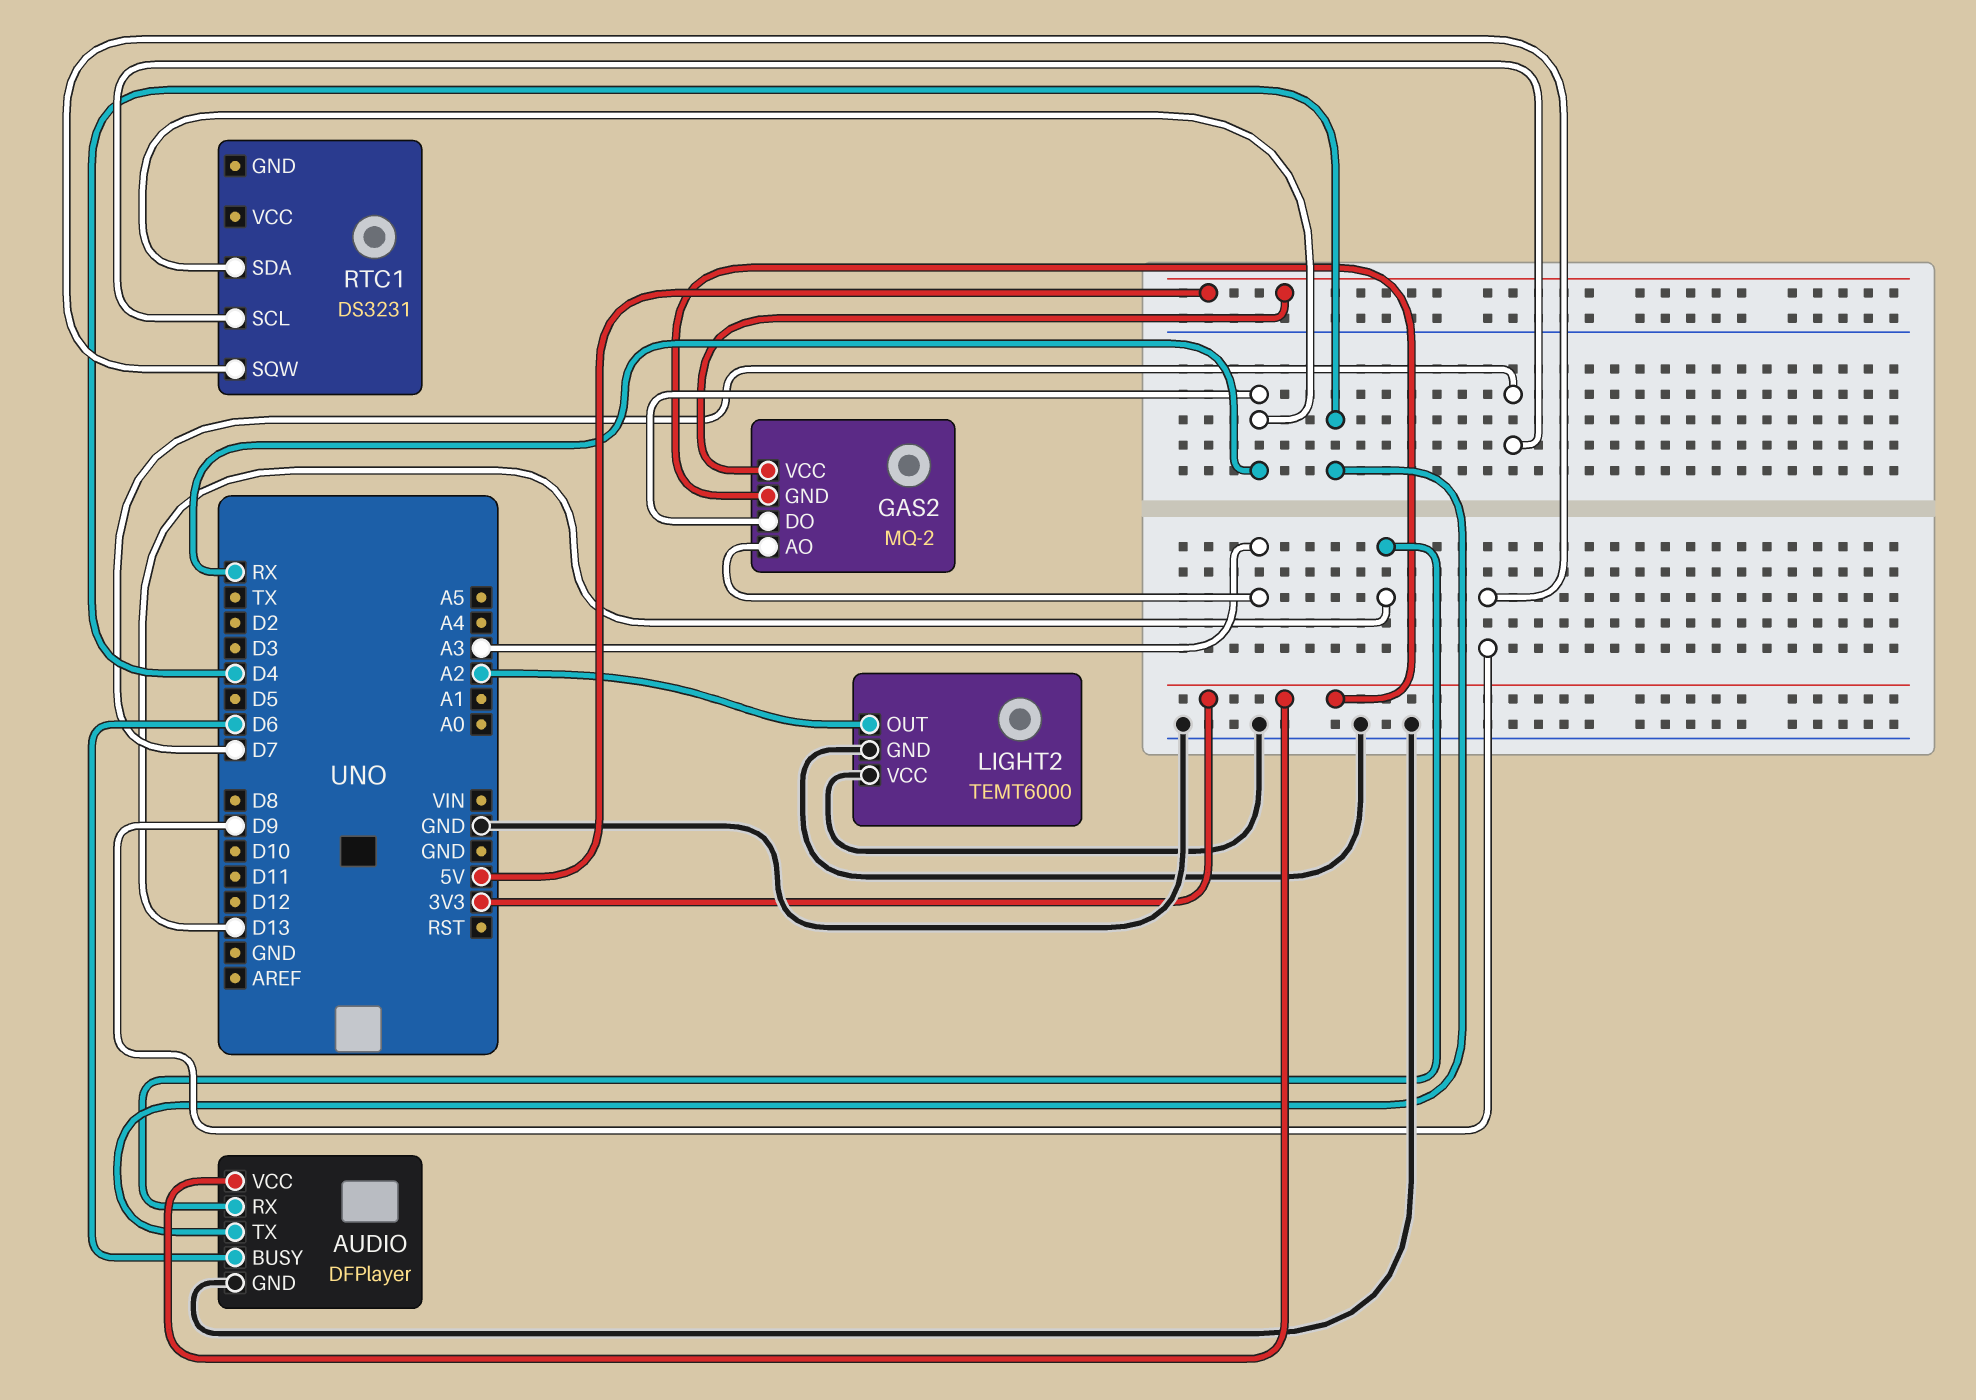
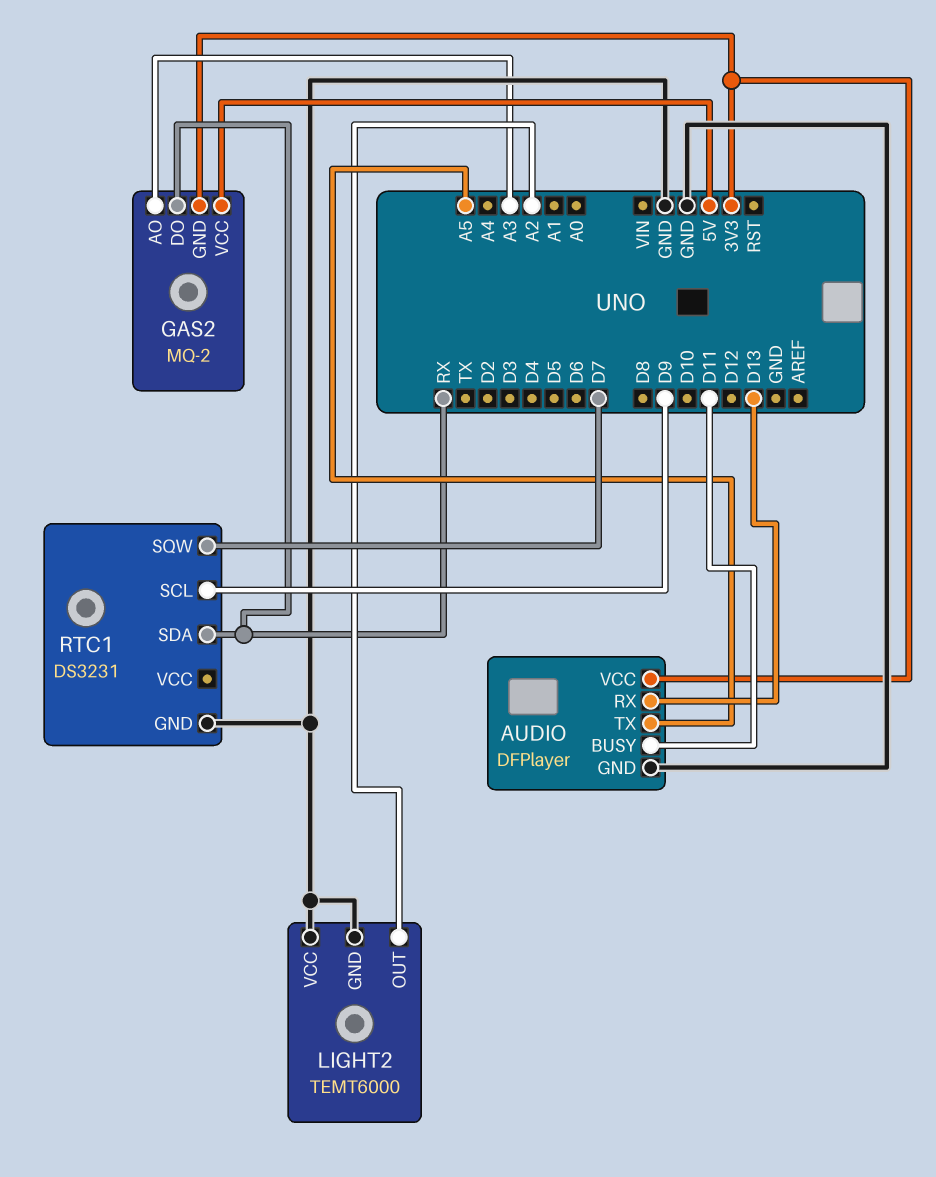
AUDIO pin BUSY: D6 -> D11
AUDIO pin TX: D4 -> A5
RTC1 pin GND: none -> GND
RTC1 pin SCL: D7 -> D9
RTC1 pin SQW: D9 -> D7

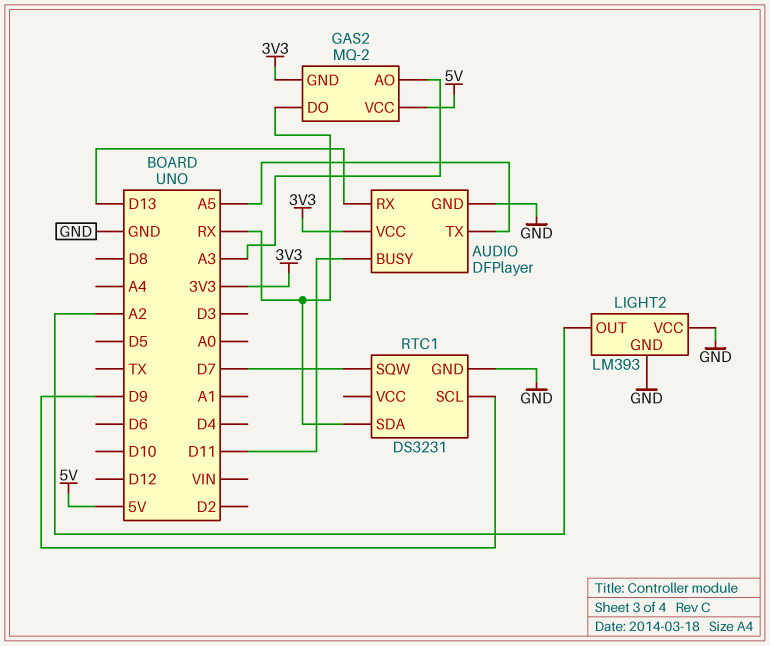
LIGHT2: TEMT6000 -> LM393

